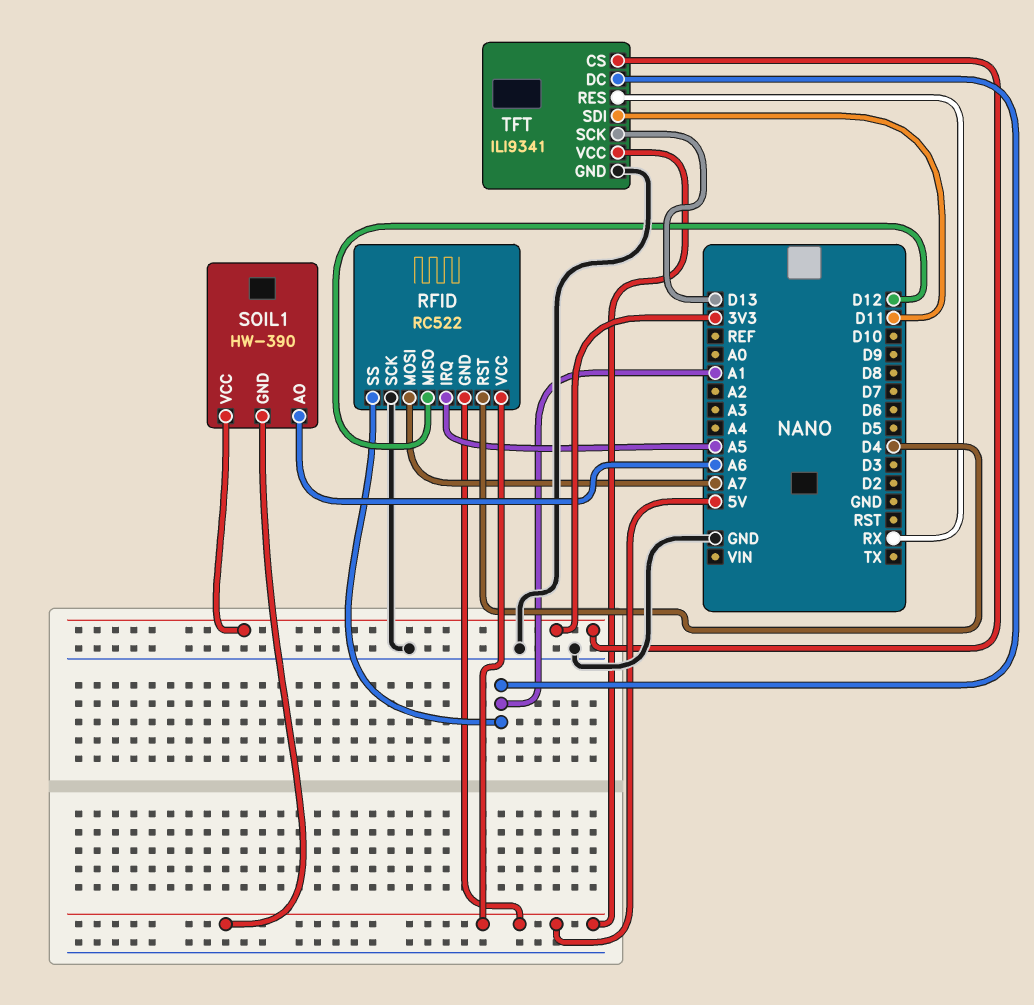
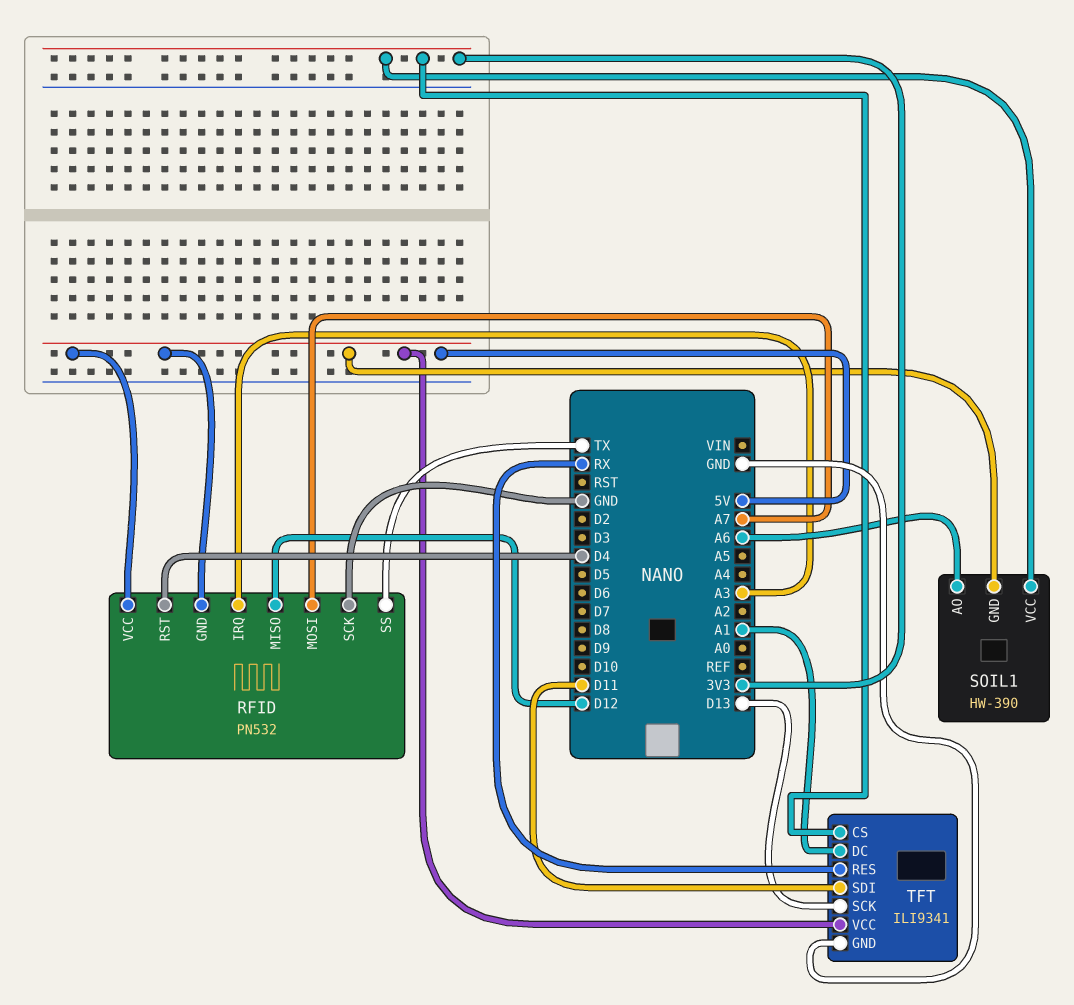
RFID: RC522 -> PN532
RFID pin IRQ: A5 -> A3
RFID pin SS: A1 -> TX

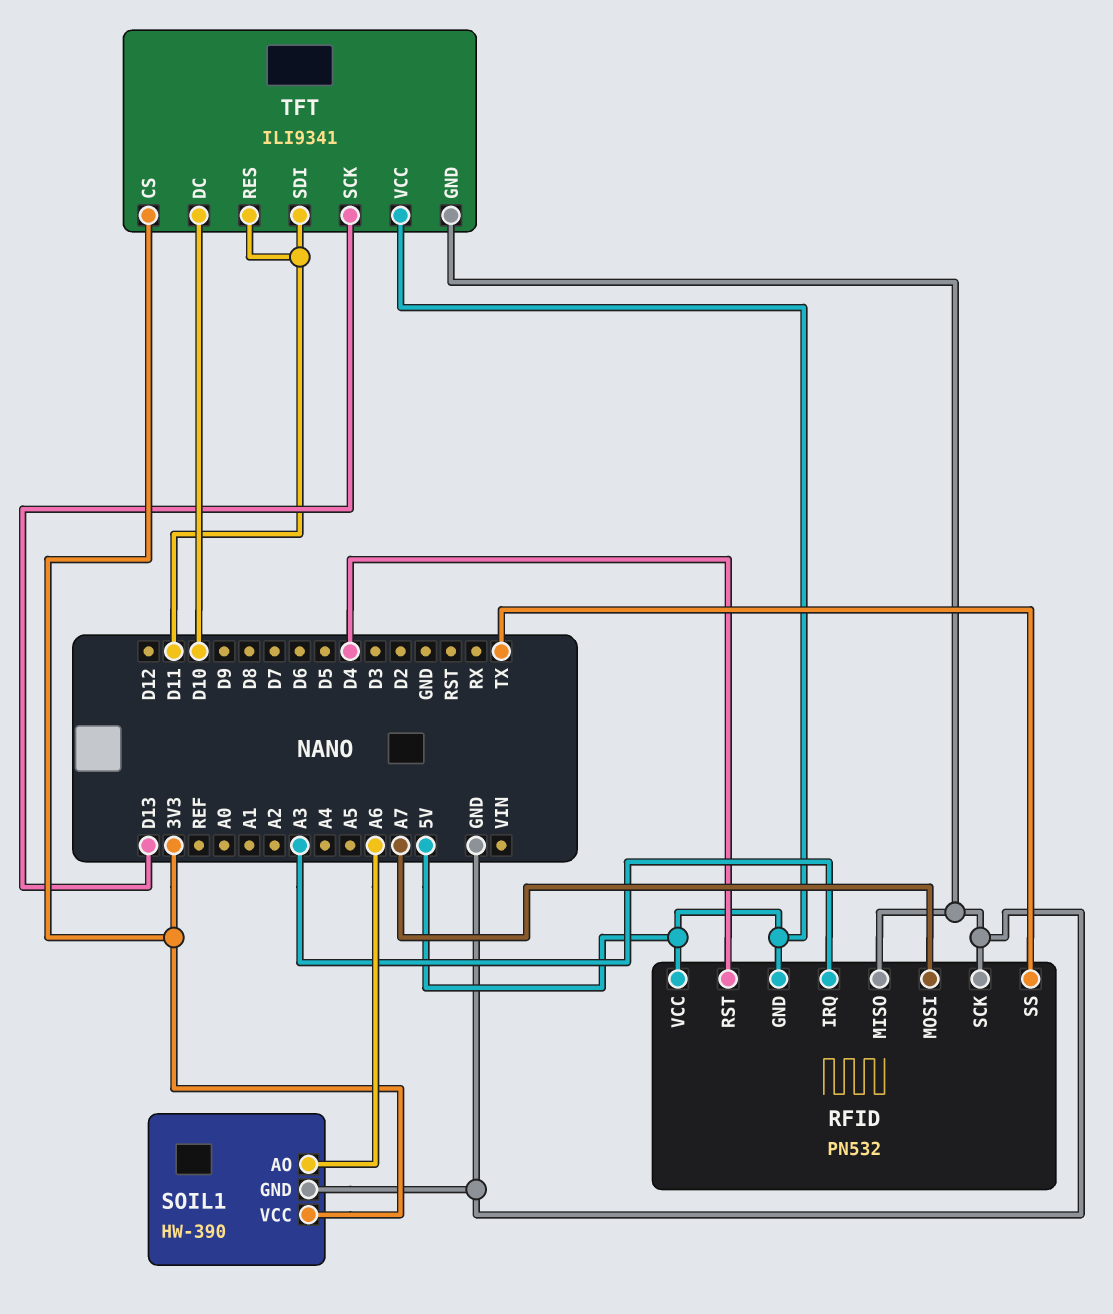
RFID pin MISO: D12 -> GND
SOIL1 pin GND: 5V -> GND
TFT pin DC: A1 -> D10
TFT pin RES: RX -> D11

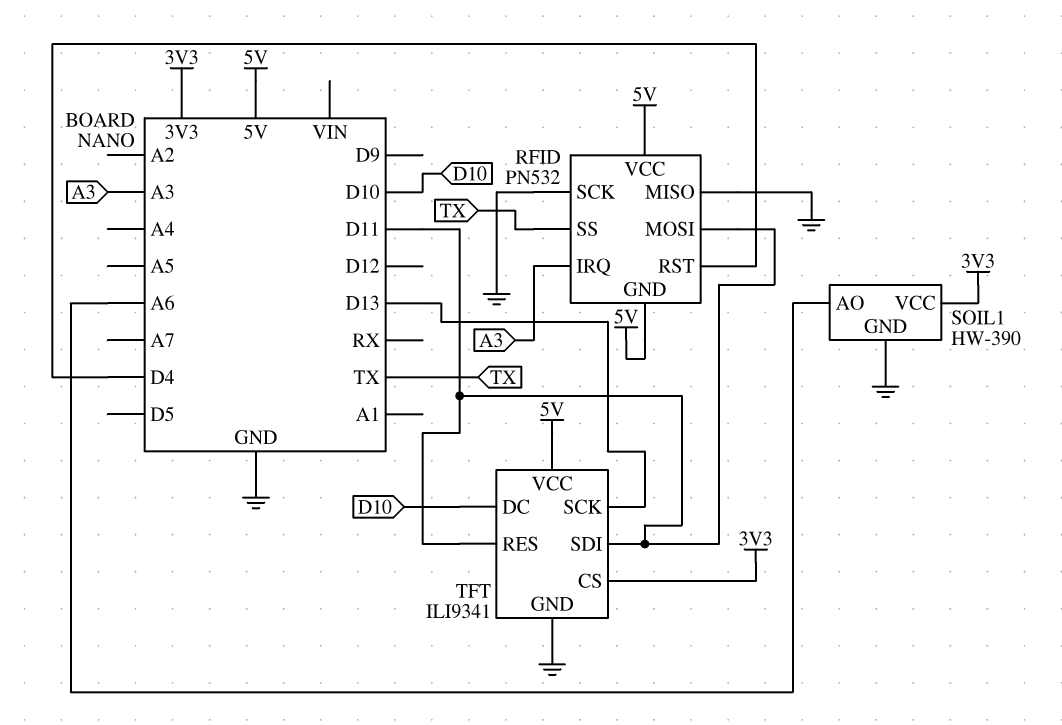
RFID pin MOSI: A7 -> D11

